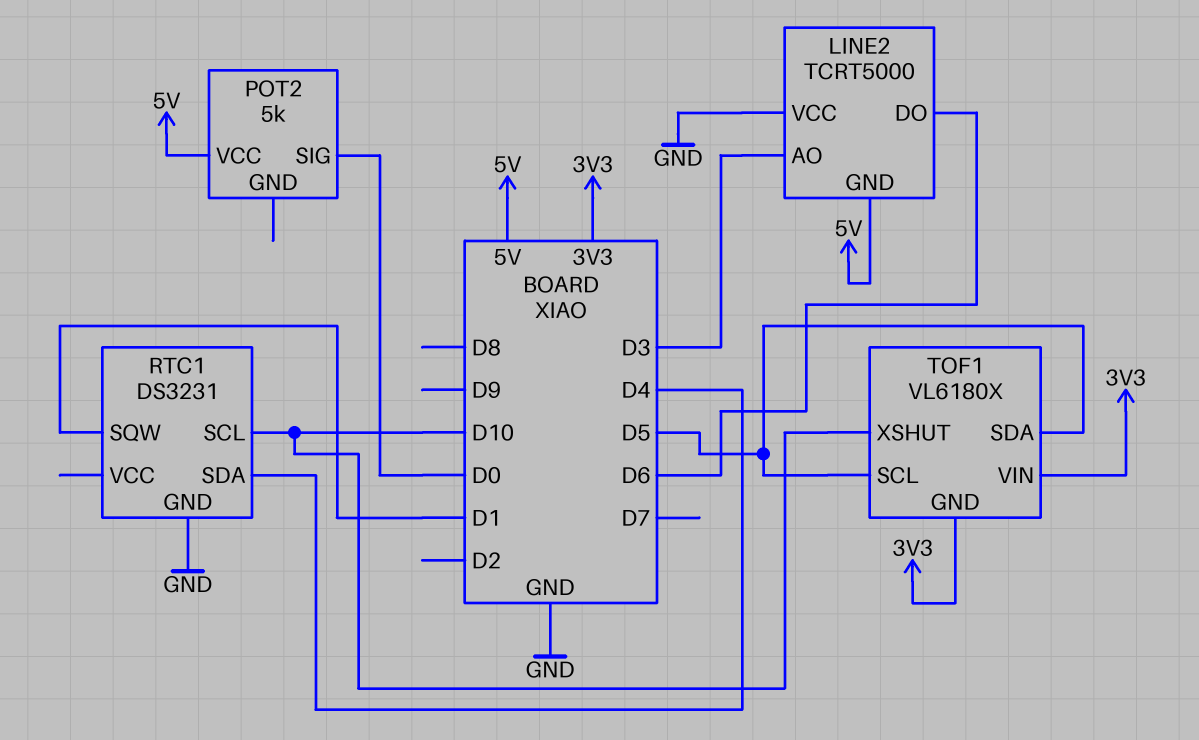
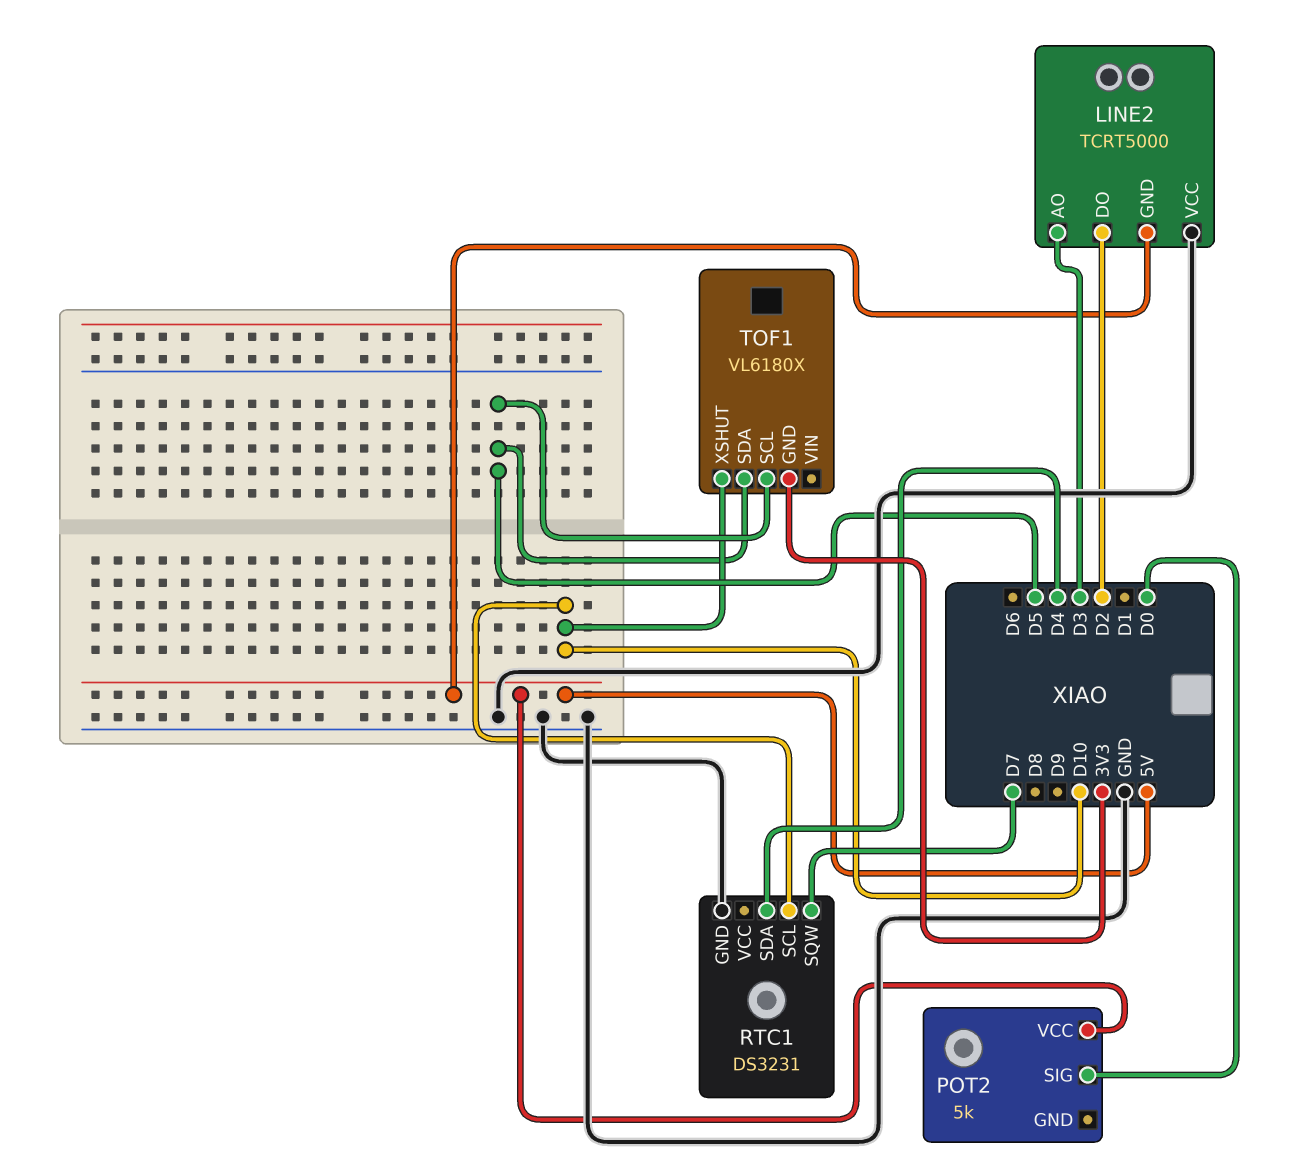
LINE2 pin DO: D6 -> D2
RTC1 pin SQW: D1 -> D7
TOF1 pin VIN: 3V3 -> none

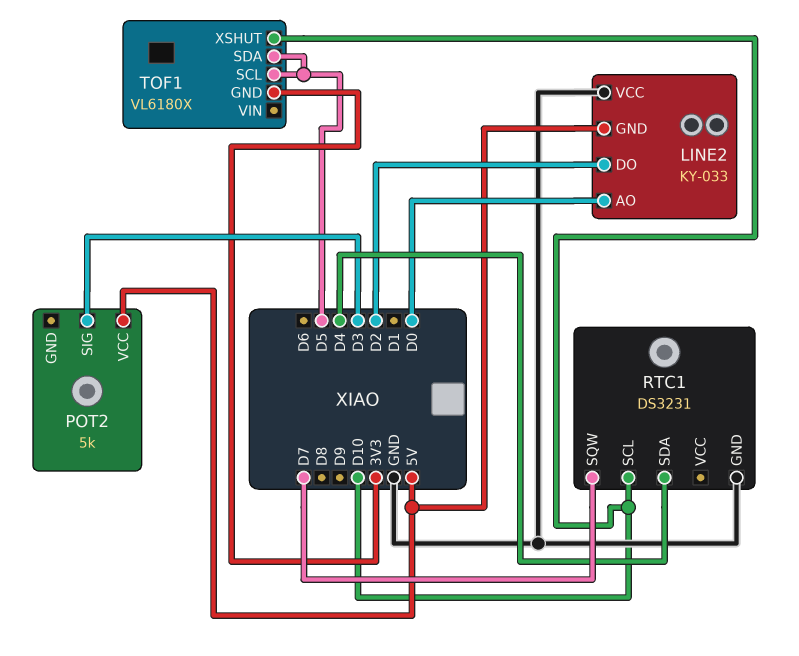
LINE2: TCRT5000 -> KY-033
LINE2 pin AO: D3 -> D0
POT2 pin SIG: D0 -> D3

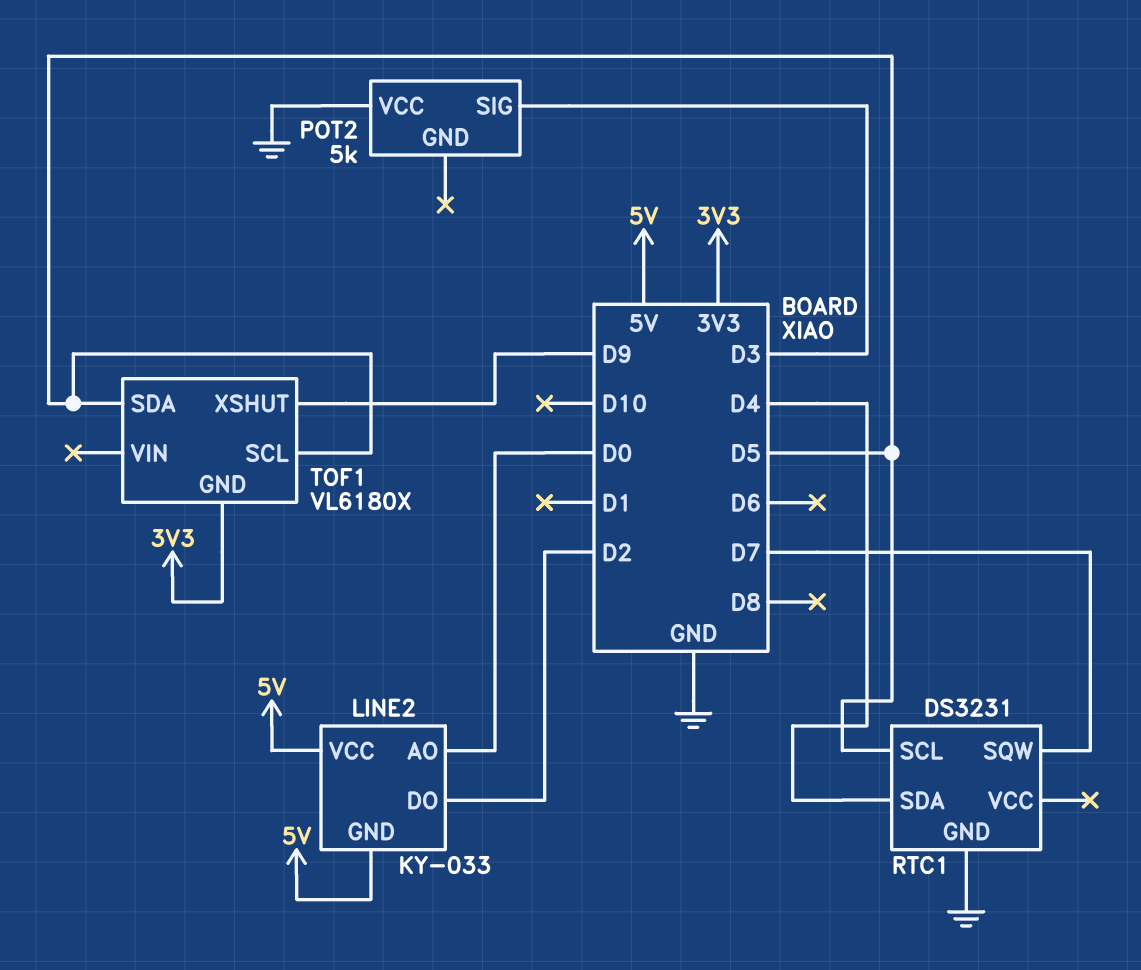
LINE2 pin VCC: GND -> 5V
POT2 pin VCC: 5V -> GND
RTC1 pin SCL: D10 -> D5
TOF1 pin XSHUT: D10 -> D9

